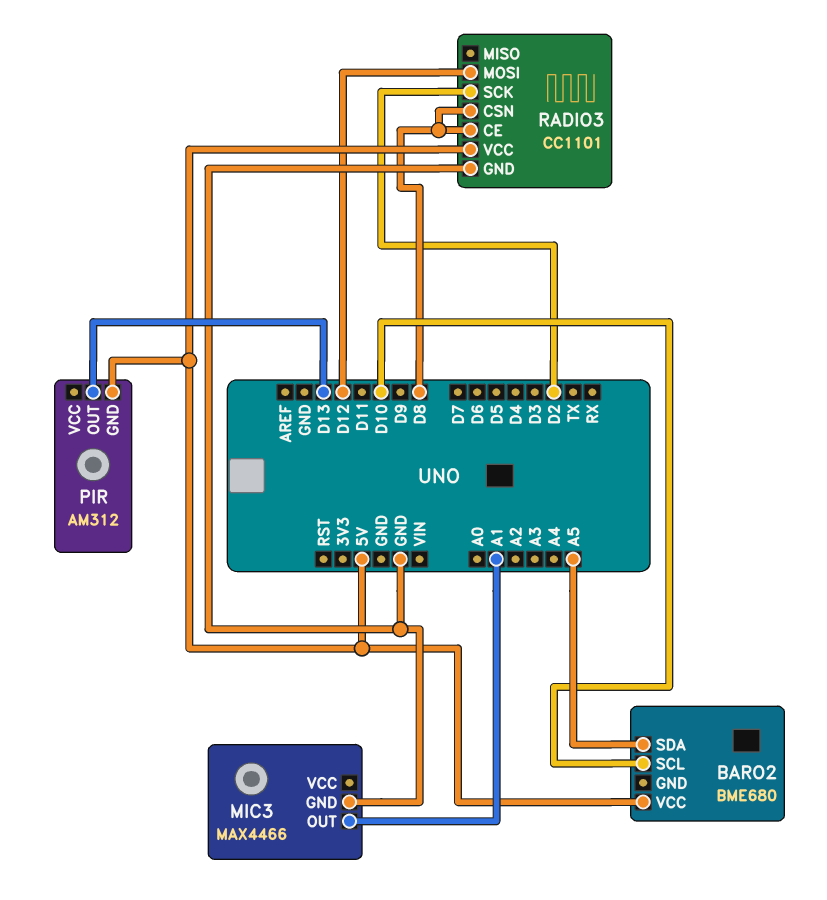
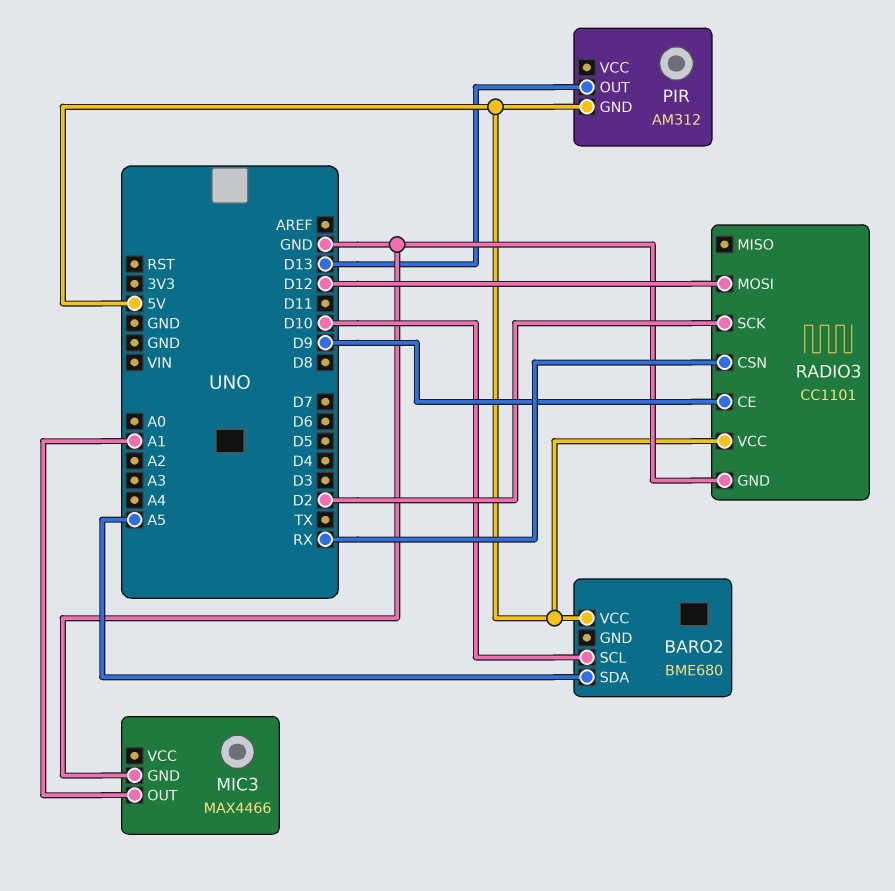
RADIO3 pin CE: D8 -> D9
RADIO3 pin CSN: D8 -> RX

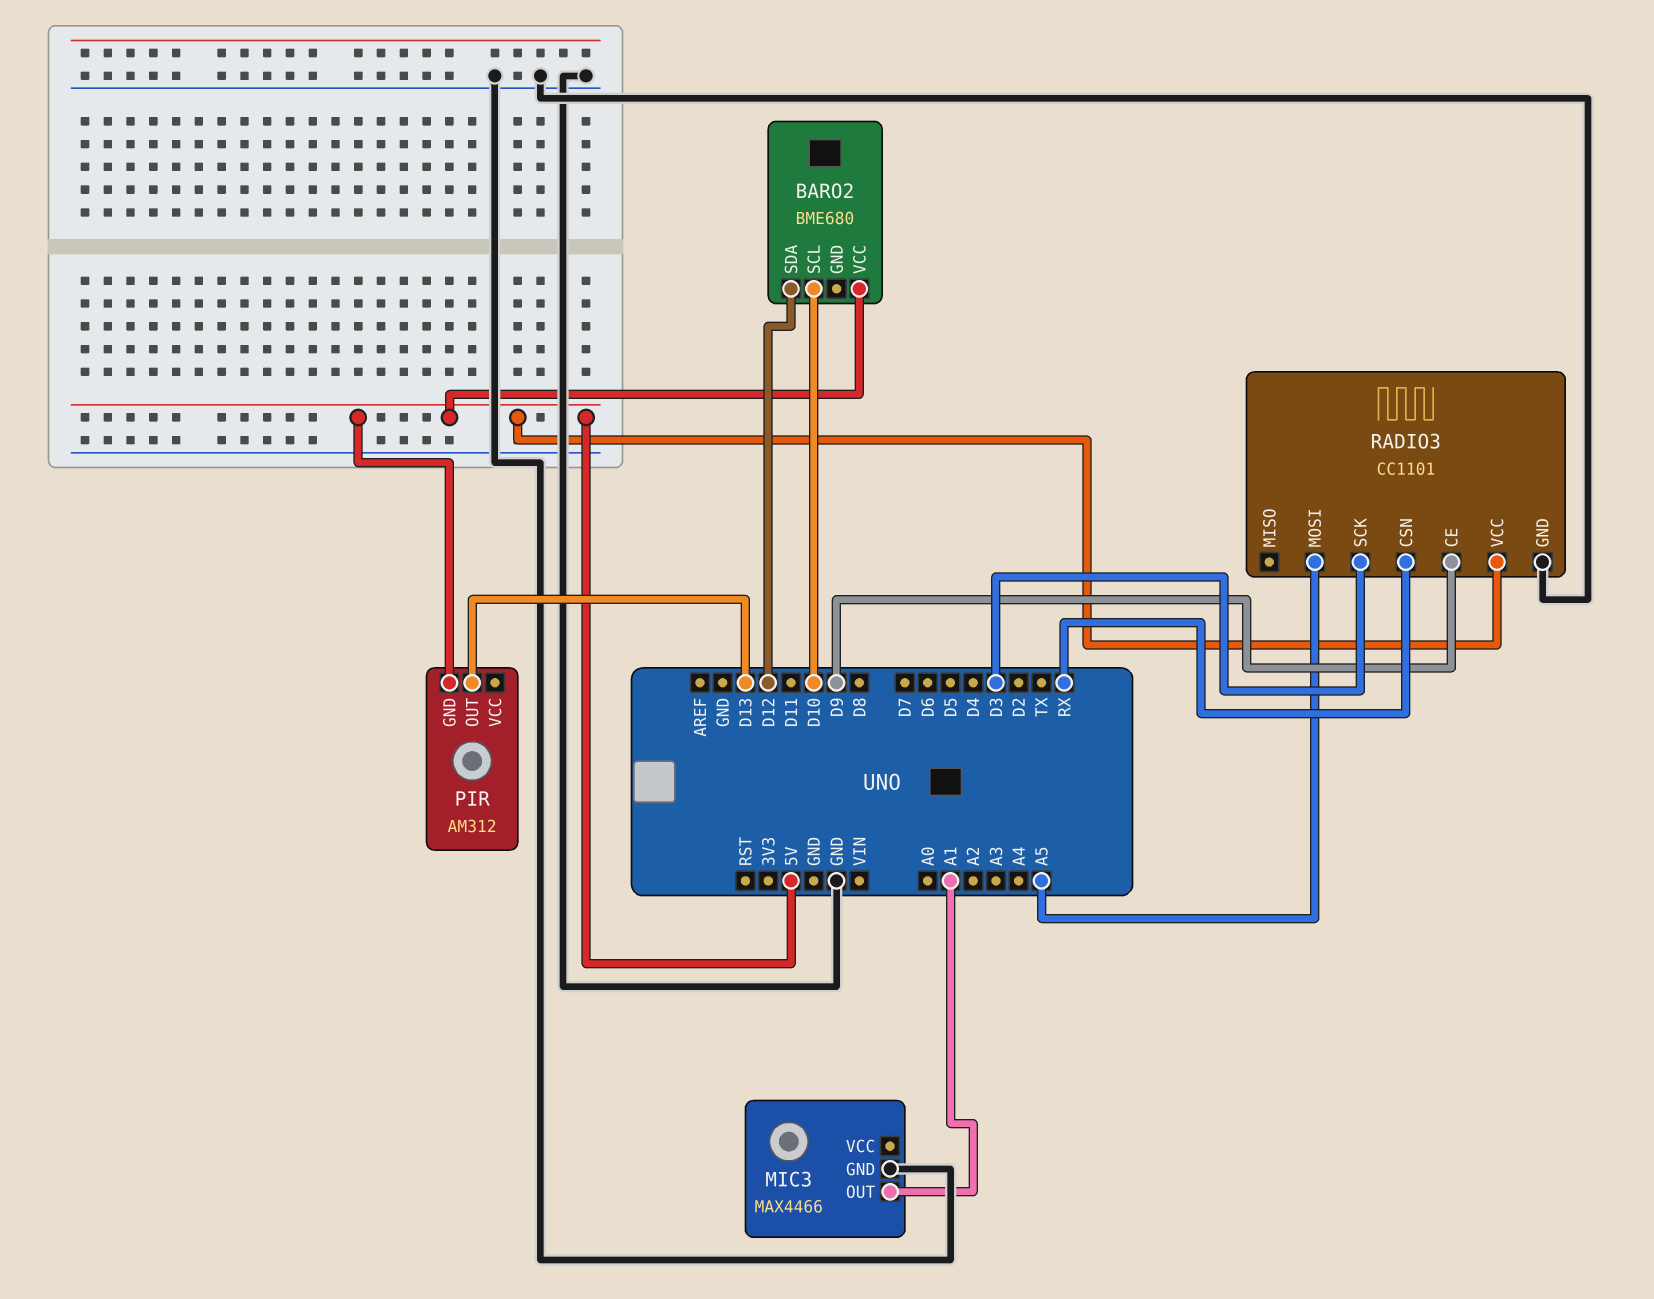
BARO2 pin SDA: A5 -> D12
RADIO3 pin MOSI: D12 -> A5
RADIO3 pin SCK: D2 -> D3

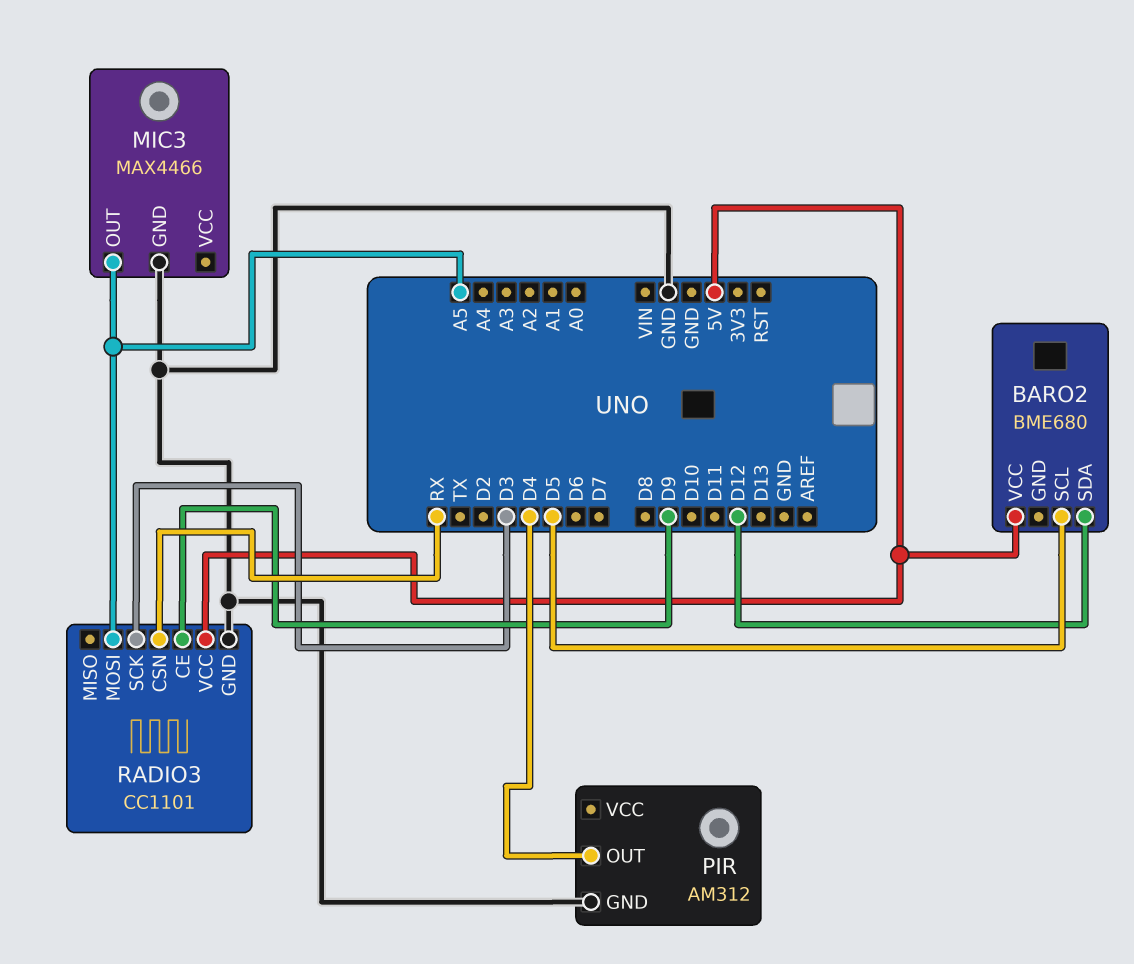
BARO2 pin SCL: D10 -> D5
MIC3 pin OUT: A1 -> A5
PIR pin GND: 5V -> GND
PIR pin OUT: D13 -> D4

